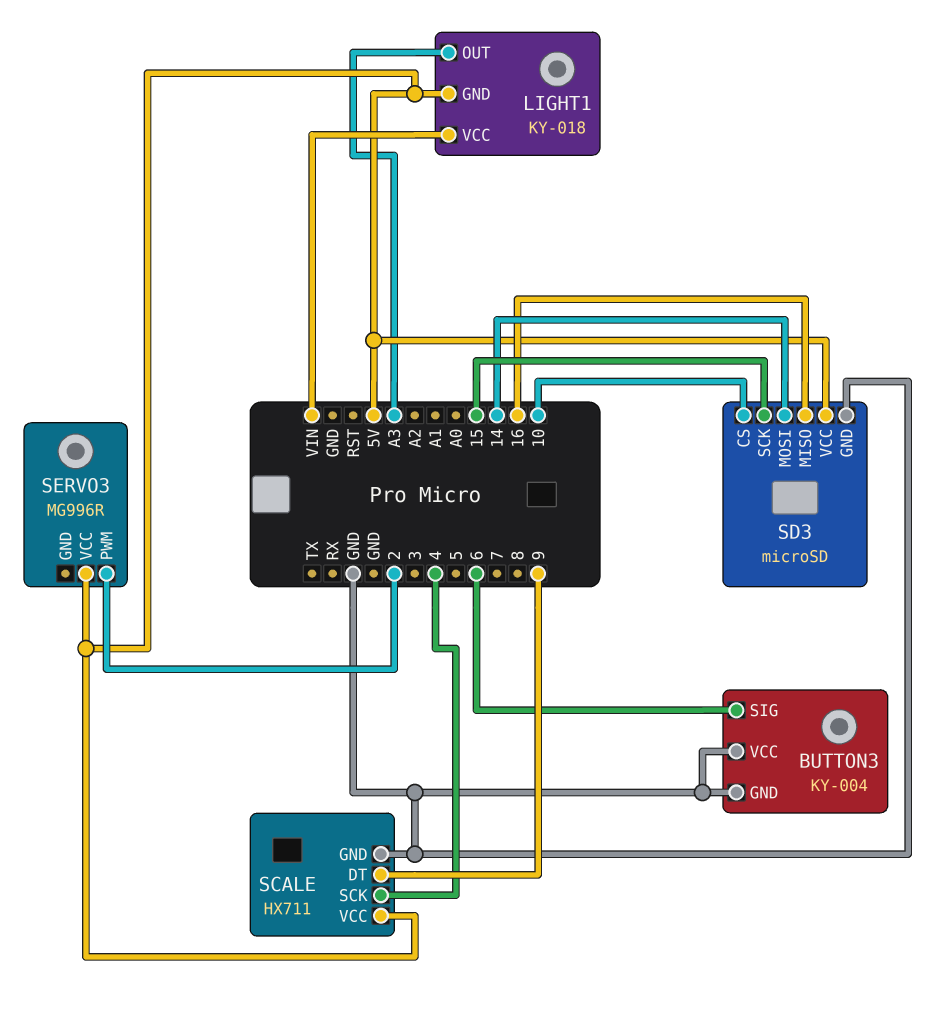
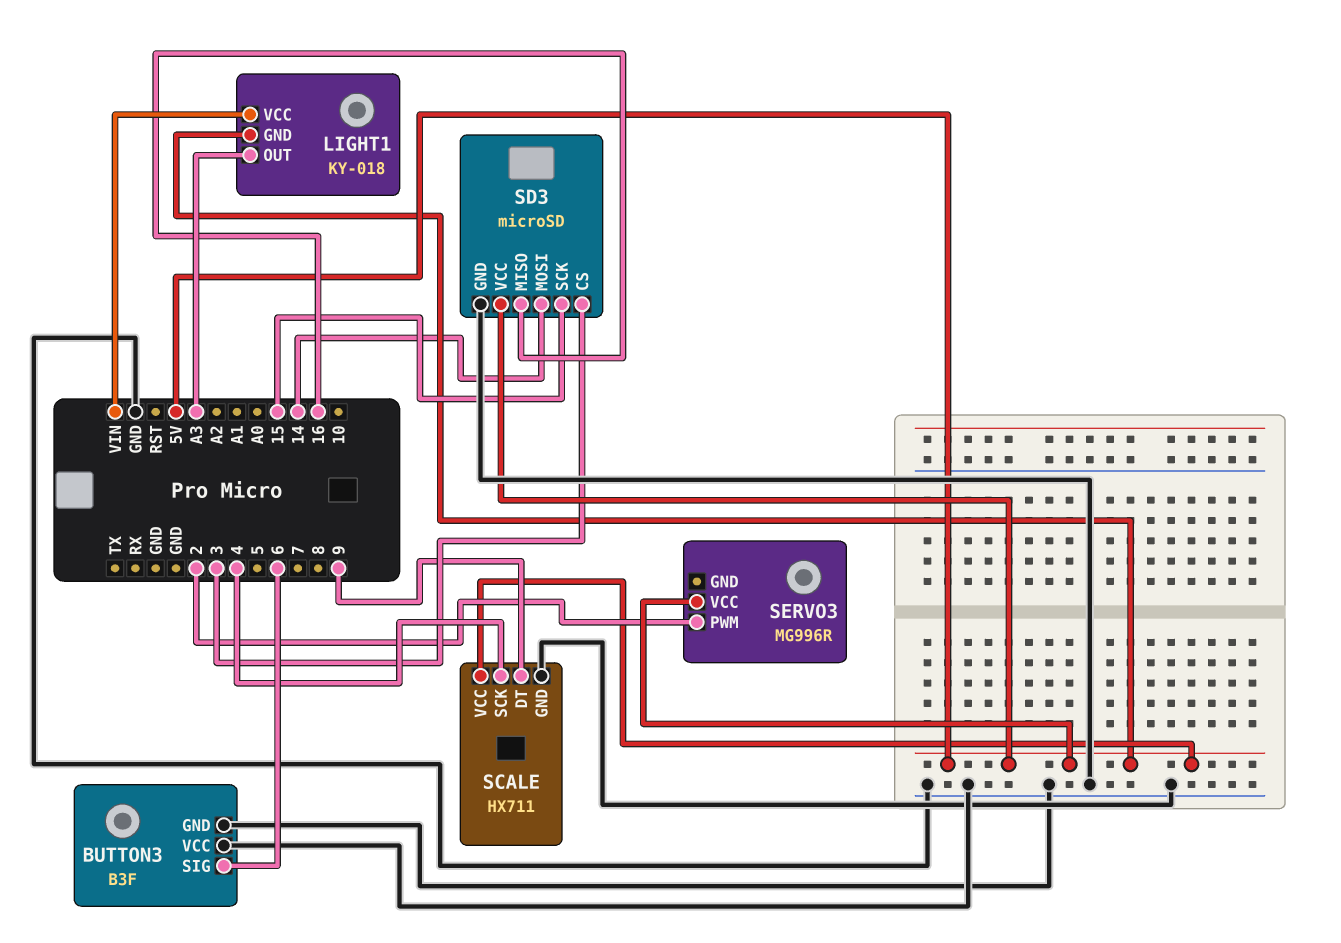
BUTTON3: KY-004 -> B3F
SD3 pin CS: 10 -> 3

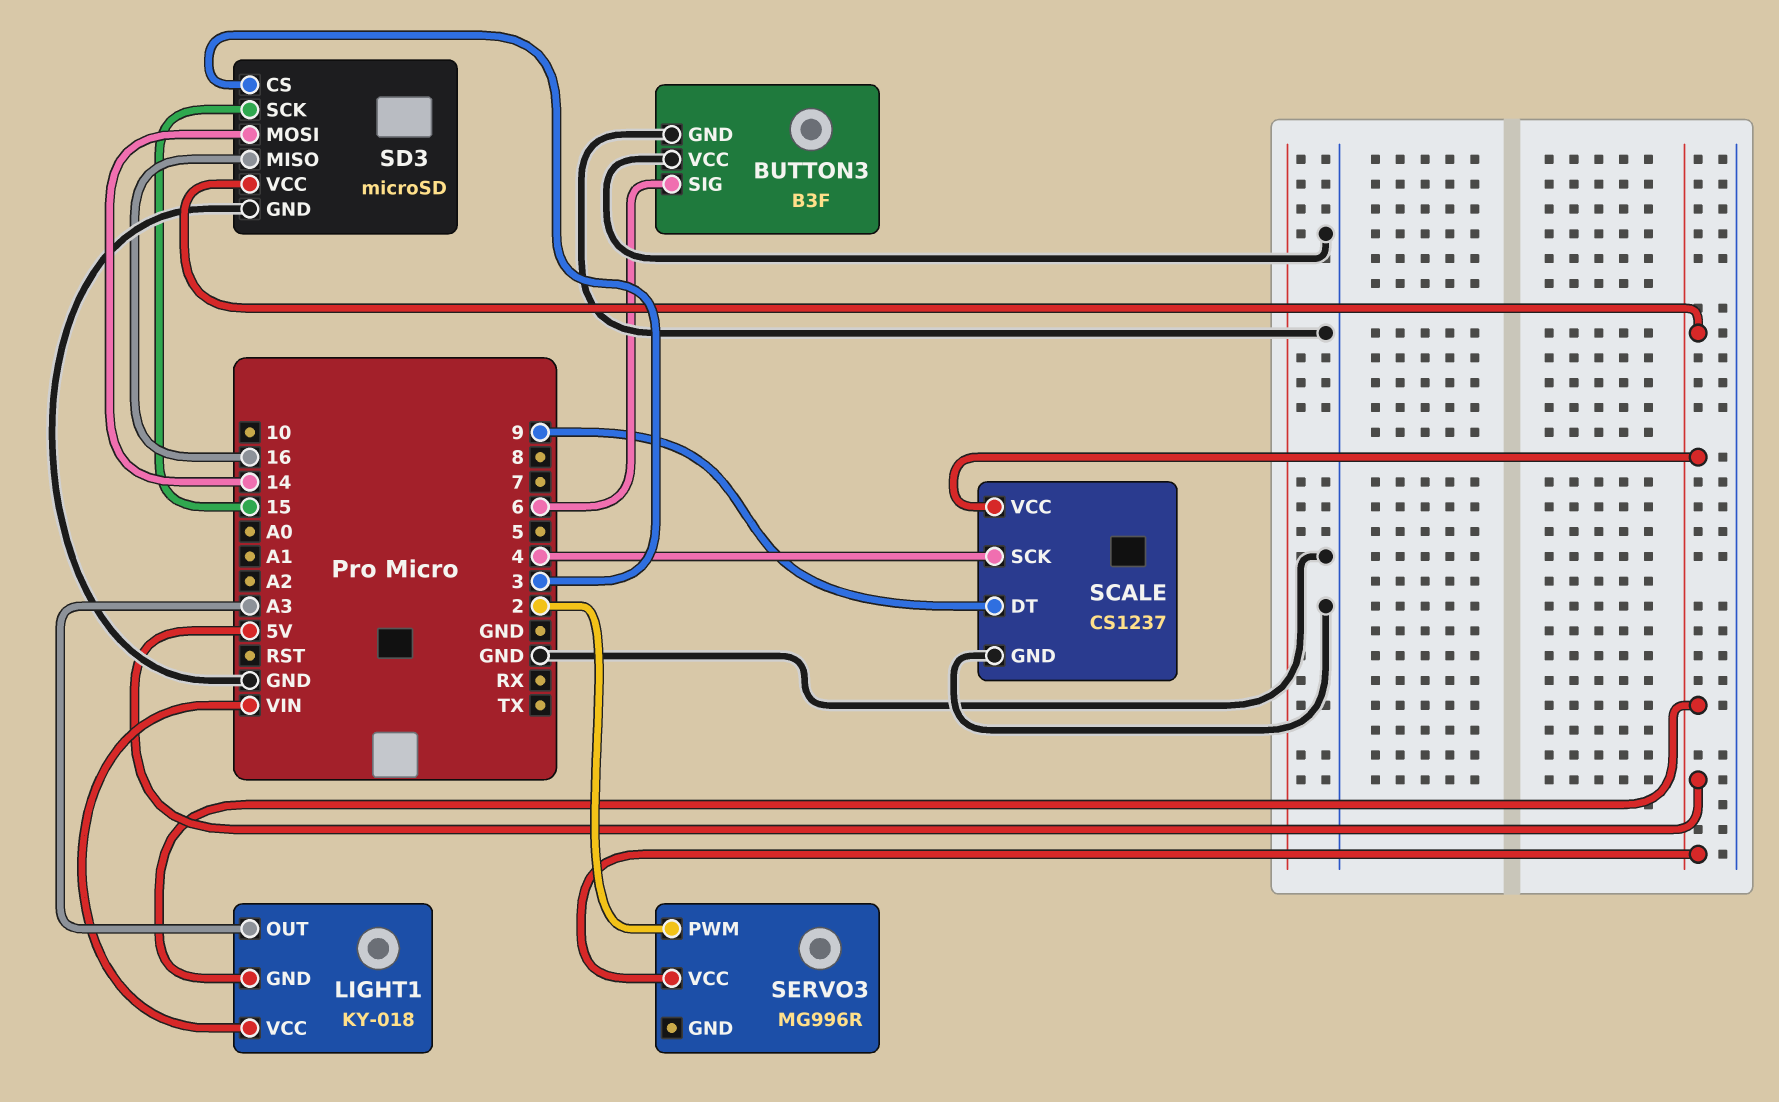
SCALE: HX711 -> CS1237

